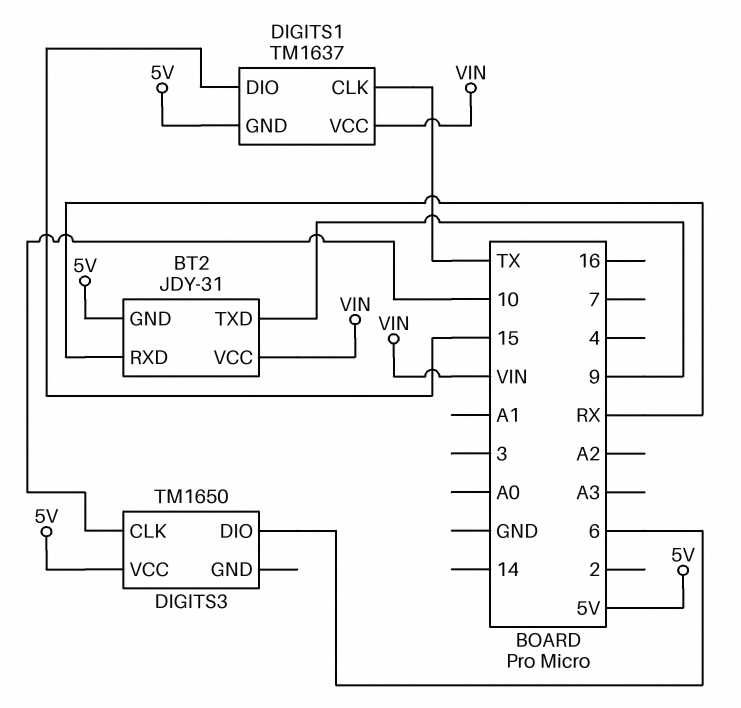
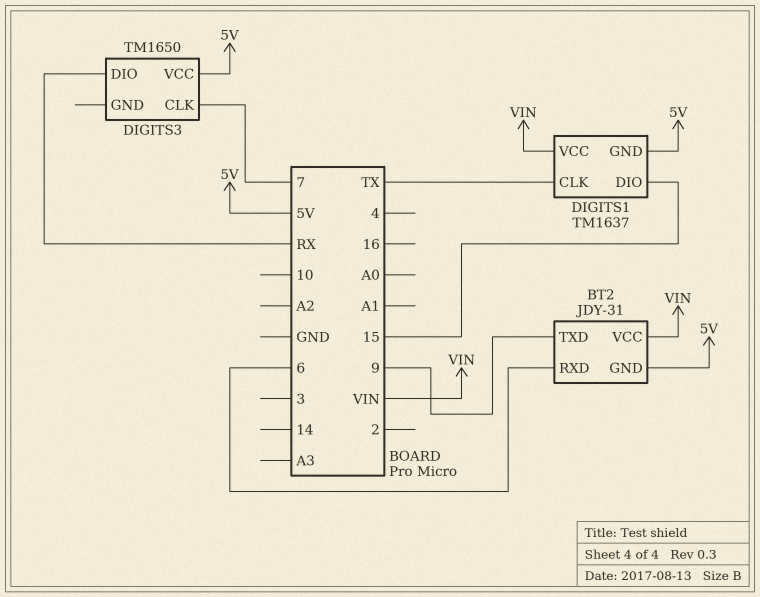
BT2 pin RXD: RX -> 6
DIGITS3 pin CLK: 10 -> 7
DIGITS3 pin DIO: 6 -> RX

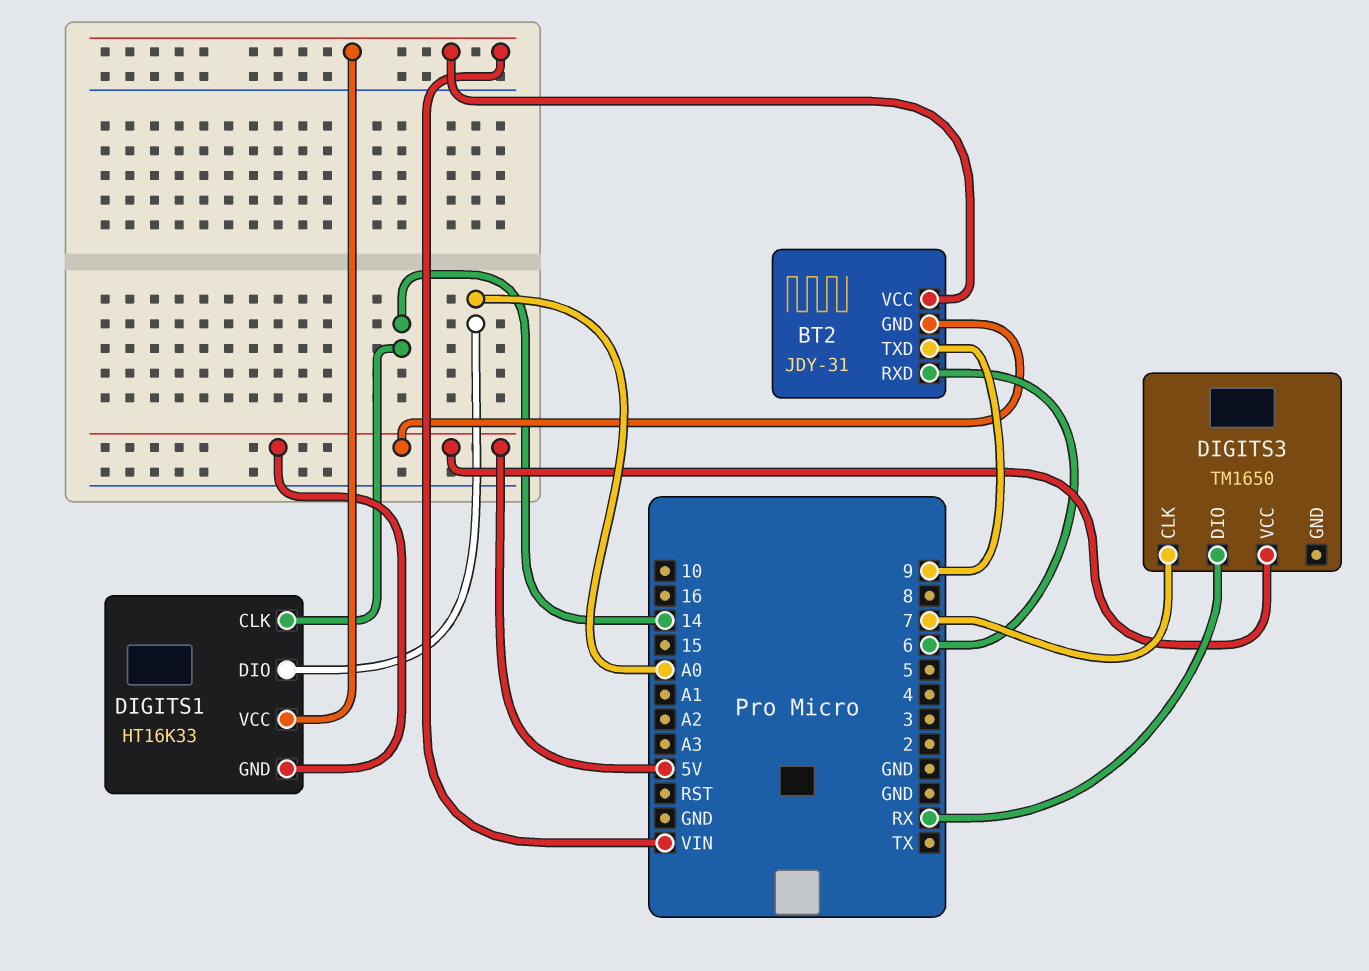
DIGITS1: TM1637 -> HT16K33
DIGITS1 pin CLK: TX -> 14
DIGITS1 pin DIO: 15 -> A0

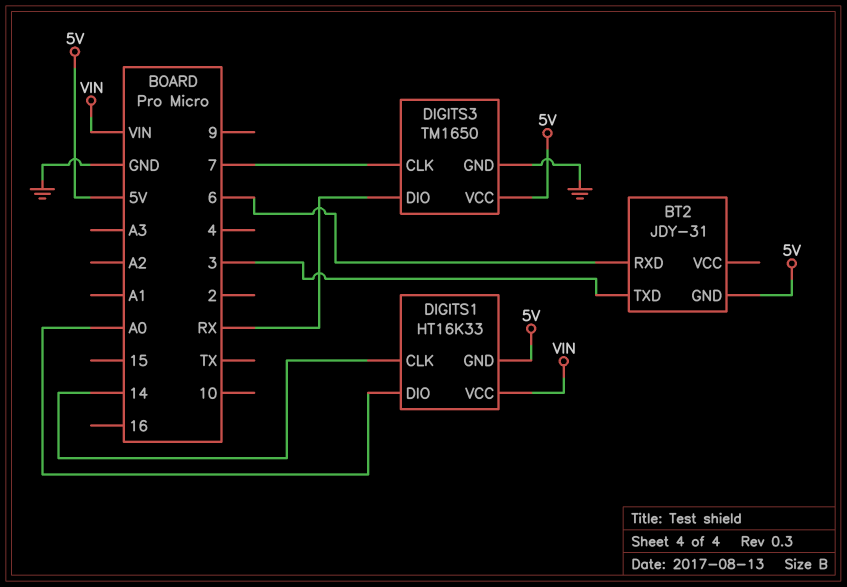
BT2 pin TXD: 9 -> 3
BT2 pin VCC: VIN -> none
DIGITS3 pin GND: none -> GND

